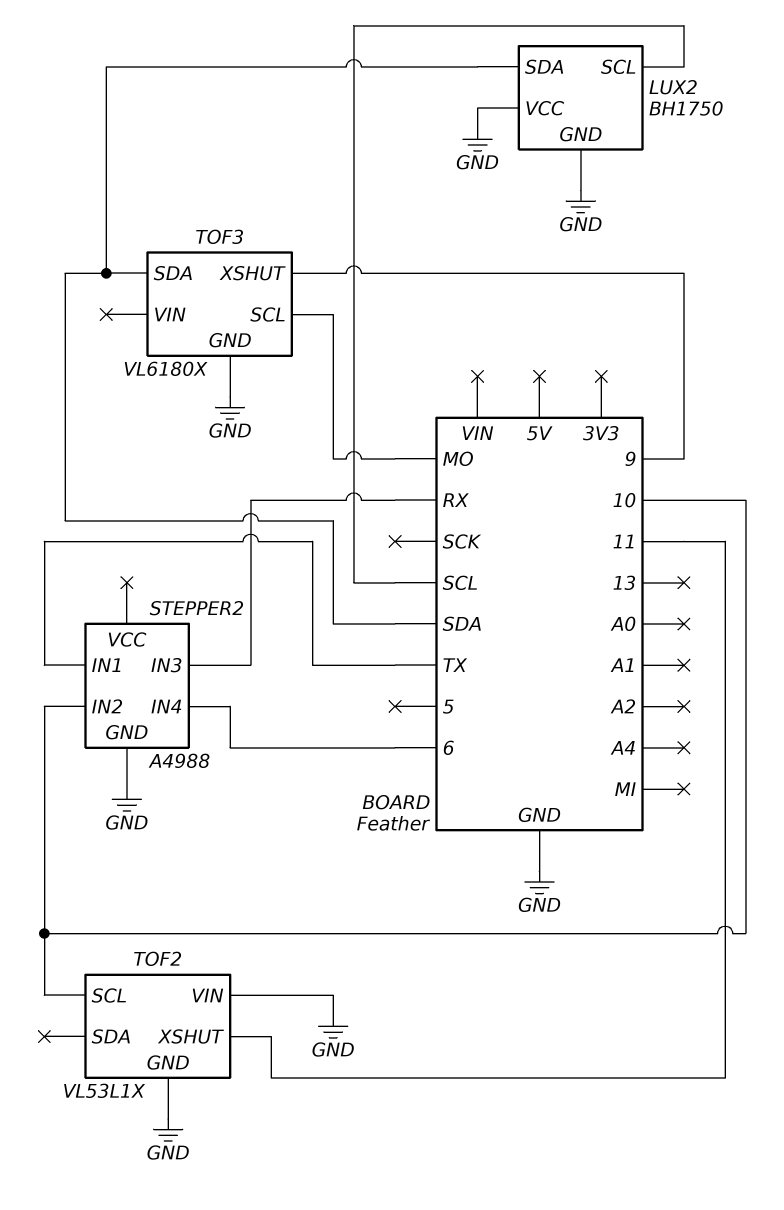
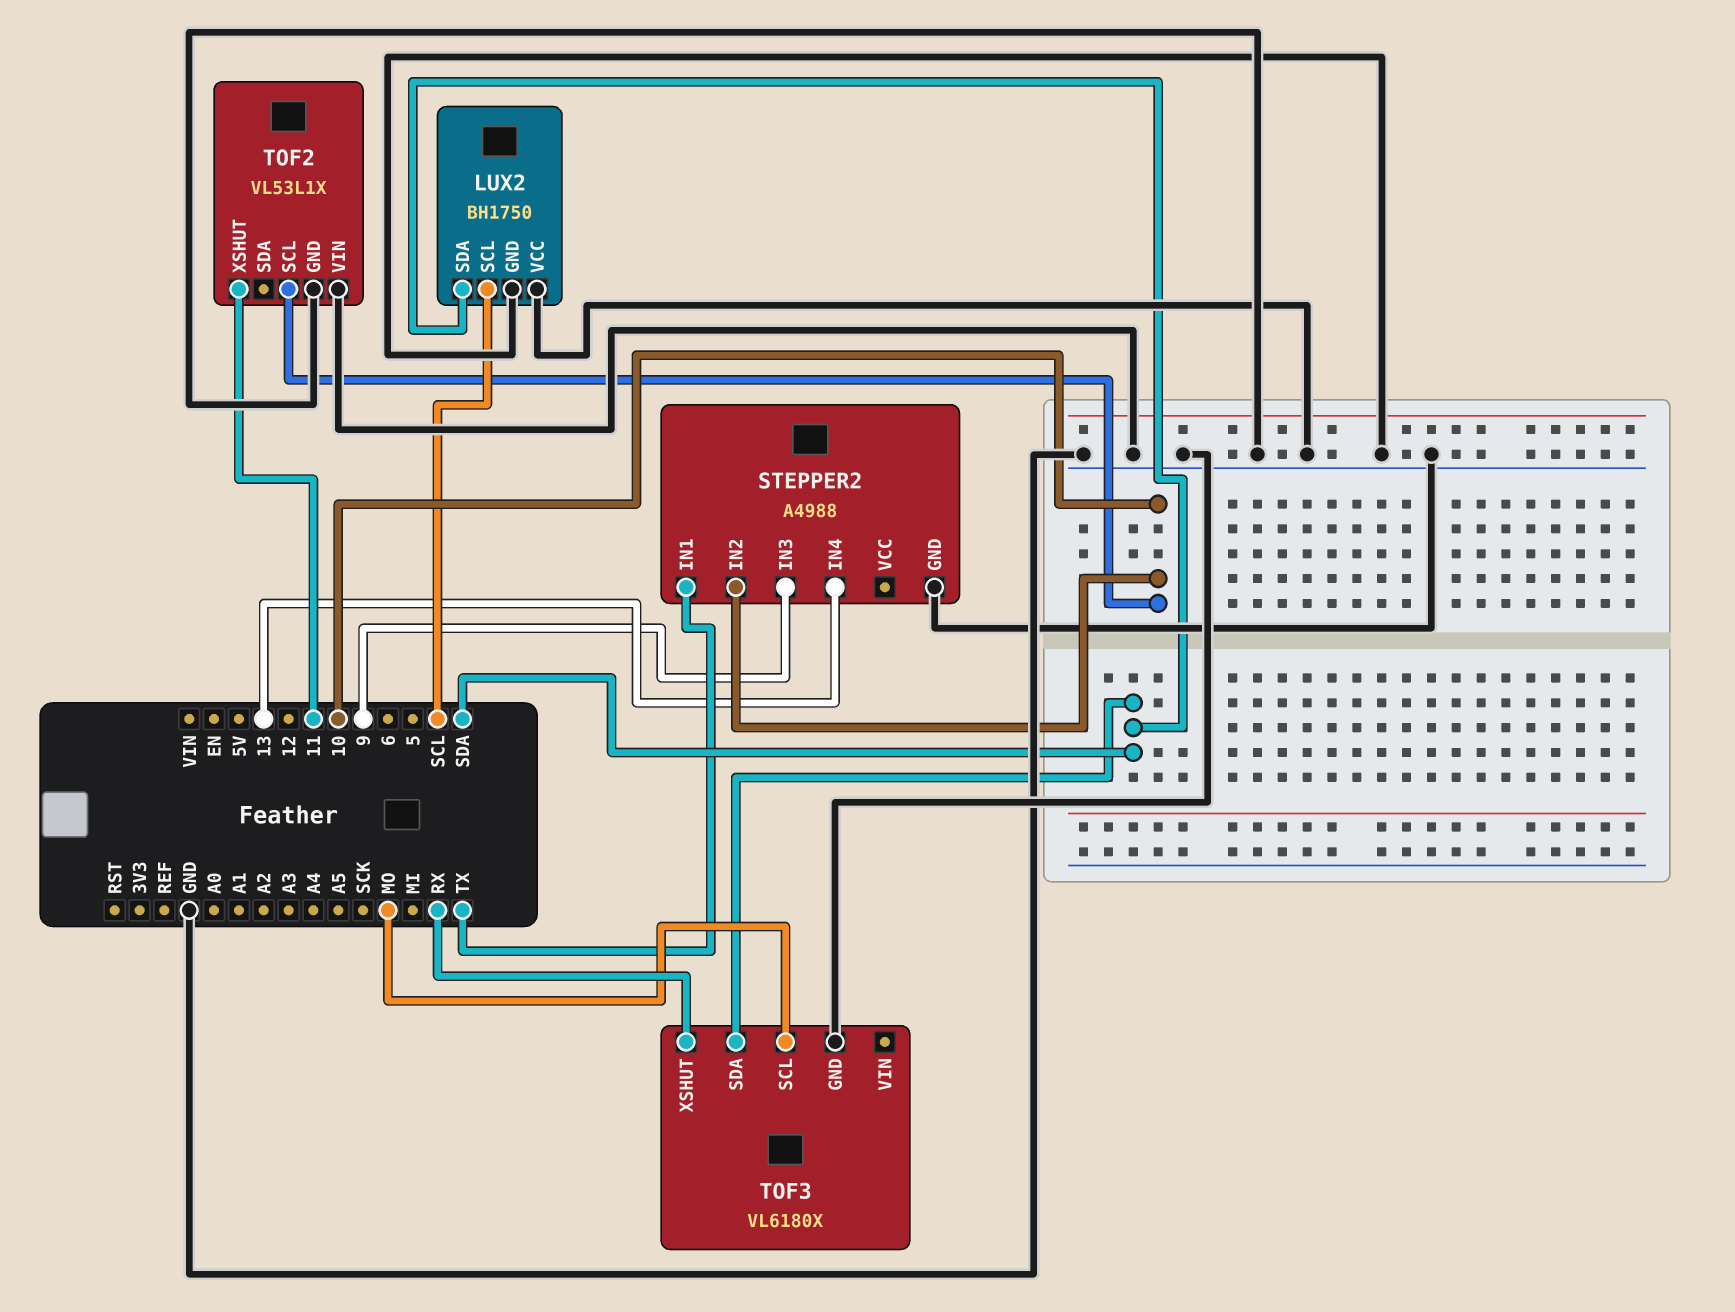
STEPPER2 pin IN3: RX -> 9
STEPPER2 pin IN4: 6 -> 13
TOF3 pin XSHUT: 9 -> RX

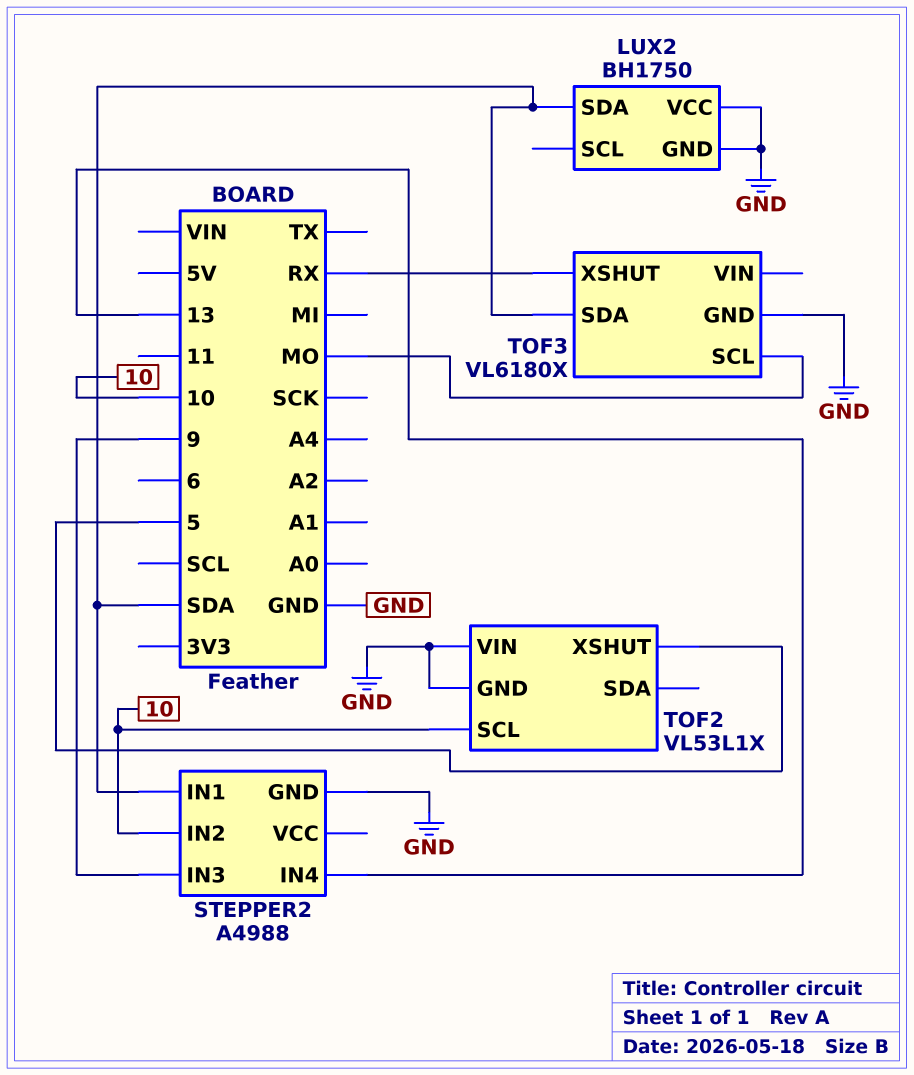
LUX2 pin SCL: SCL -> none
STEPPER2 pin IN1: TX -> SDA
TOF2 pin XSHUT: 11 -> 5

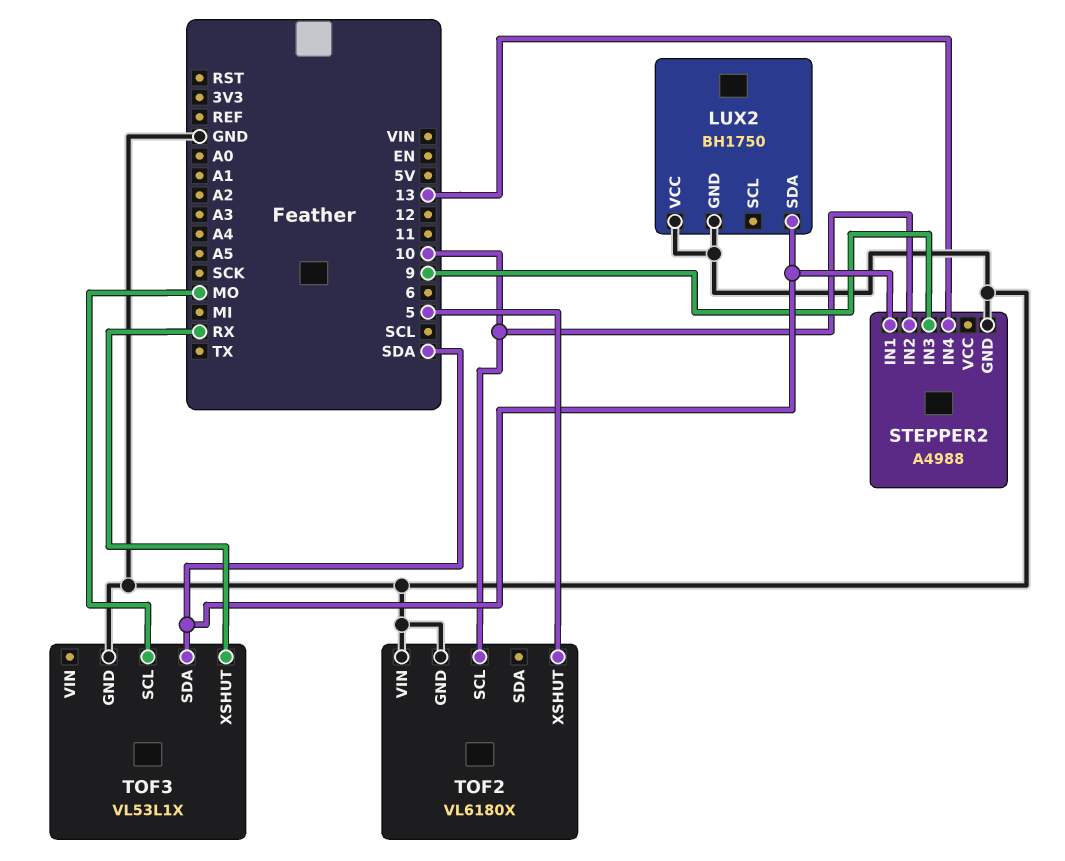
TOF2: VL53L1X -> VL6180X
TOF3: VL6180X -> VL53L1X

